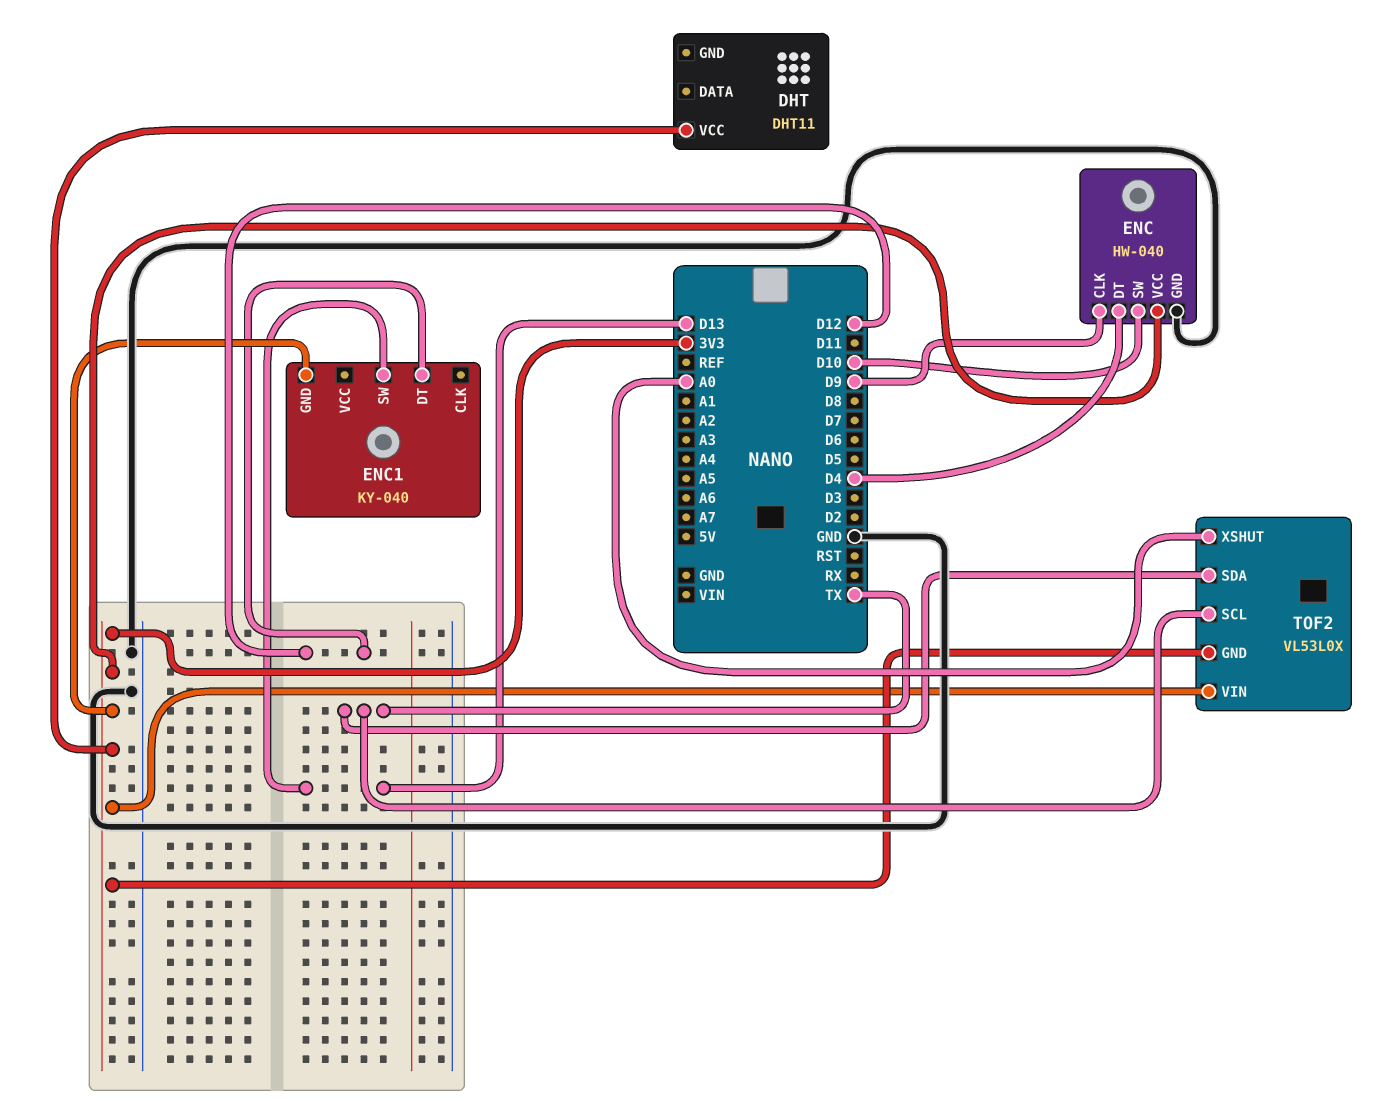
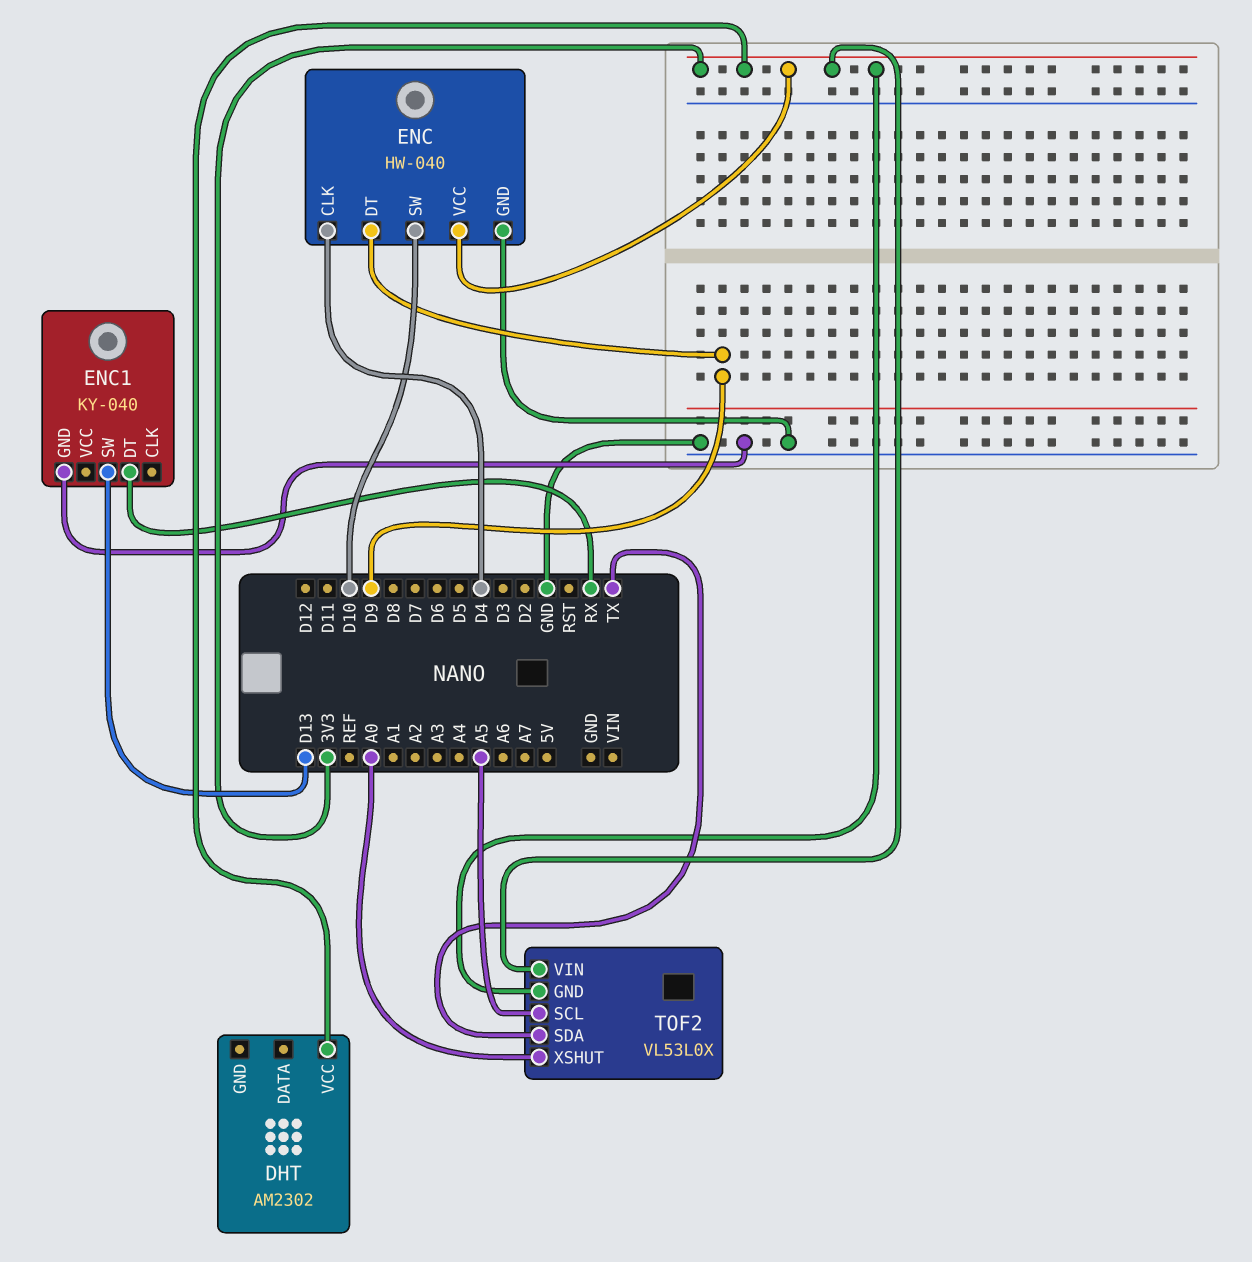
DHT: DHT11 -> AM2302
ENC pin CLK: D9 -> D4
ENC pin DT: D4 -> D9
ENC1 pin DT: D12 -> RX
ENC1 pin GND: 3V3 -> GND
TOF2 pin SCL: TX -> A5

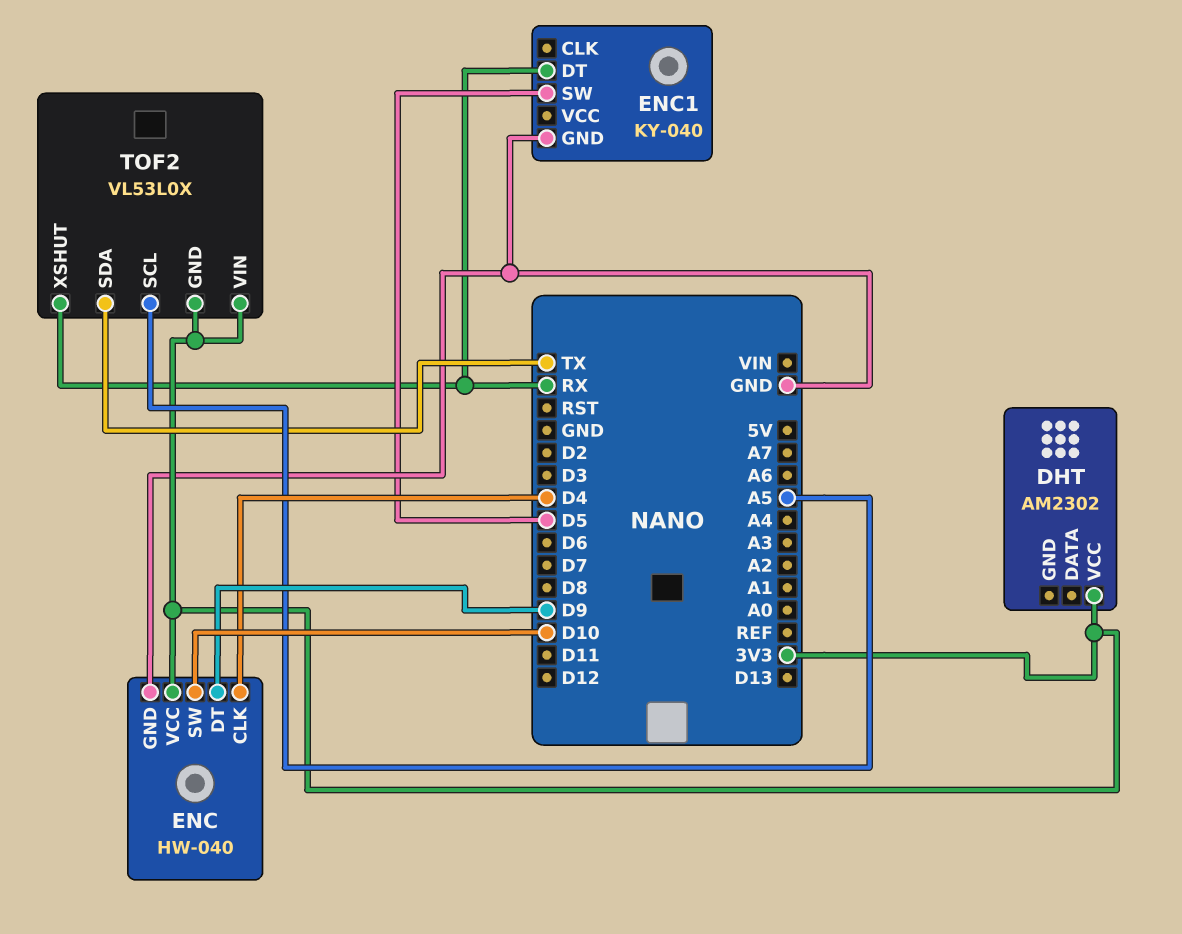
ENC1 pin SW: D13 -> D5
TOF2 pin XSHUT: A0 -> RX

